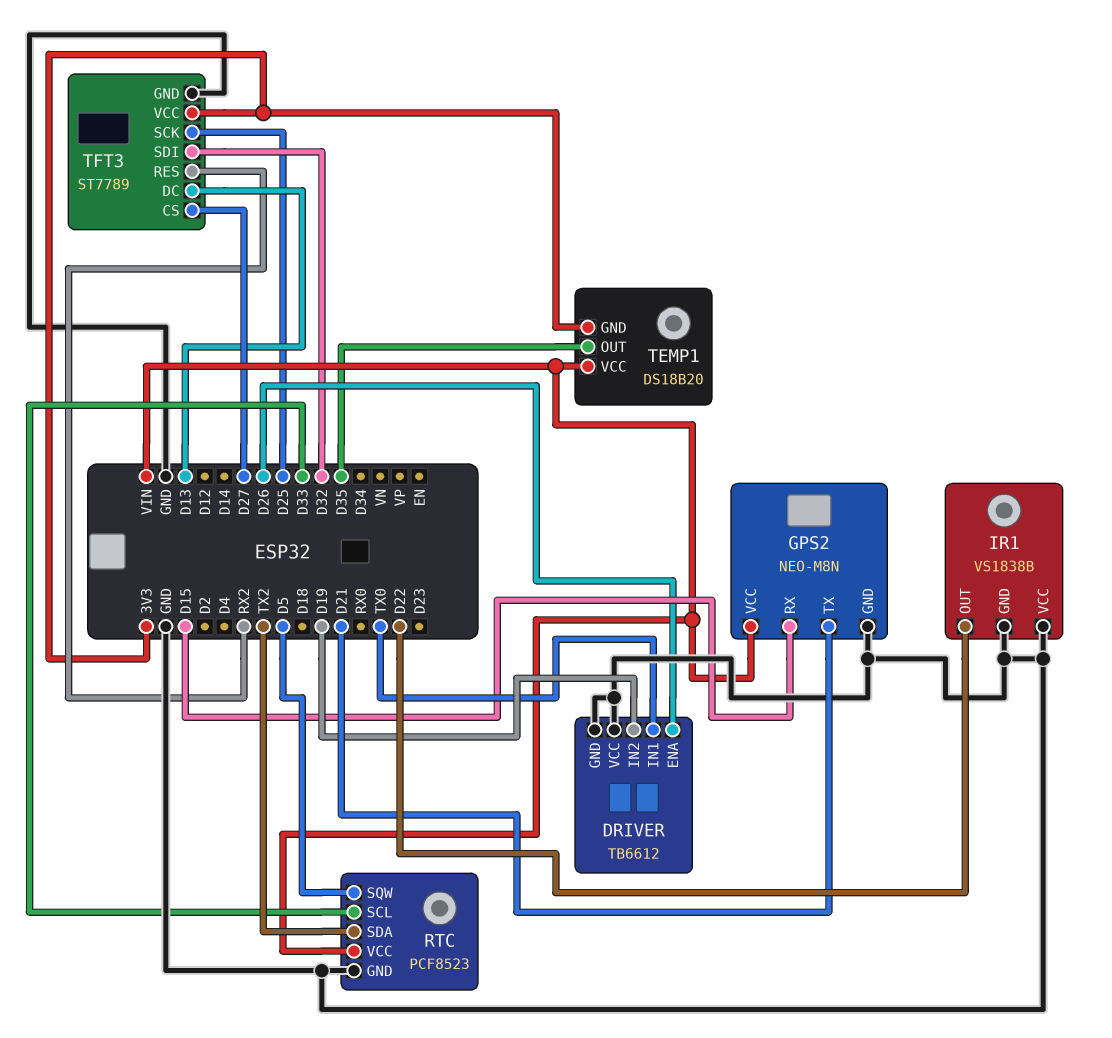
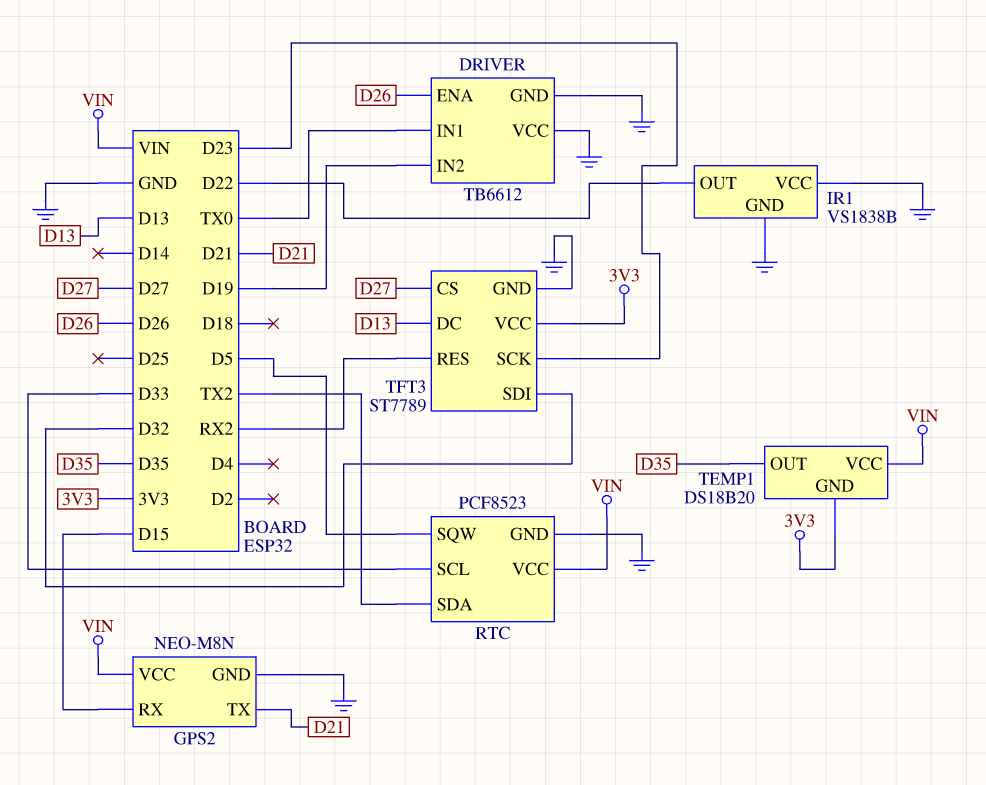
TFT3 pin SCK: D25 -> D23

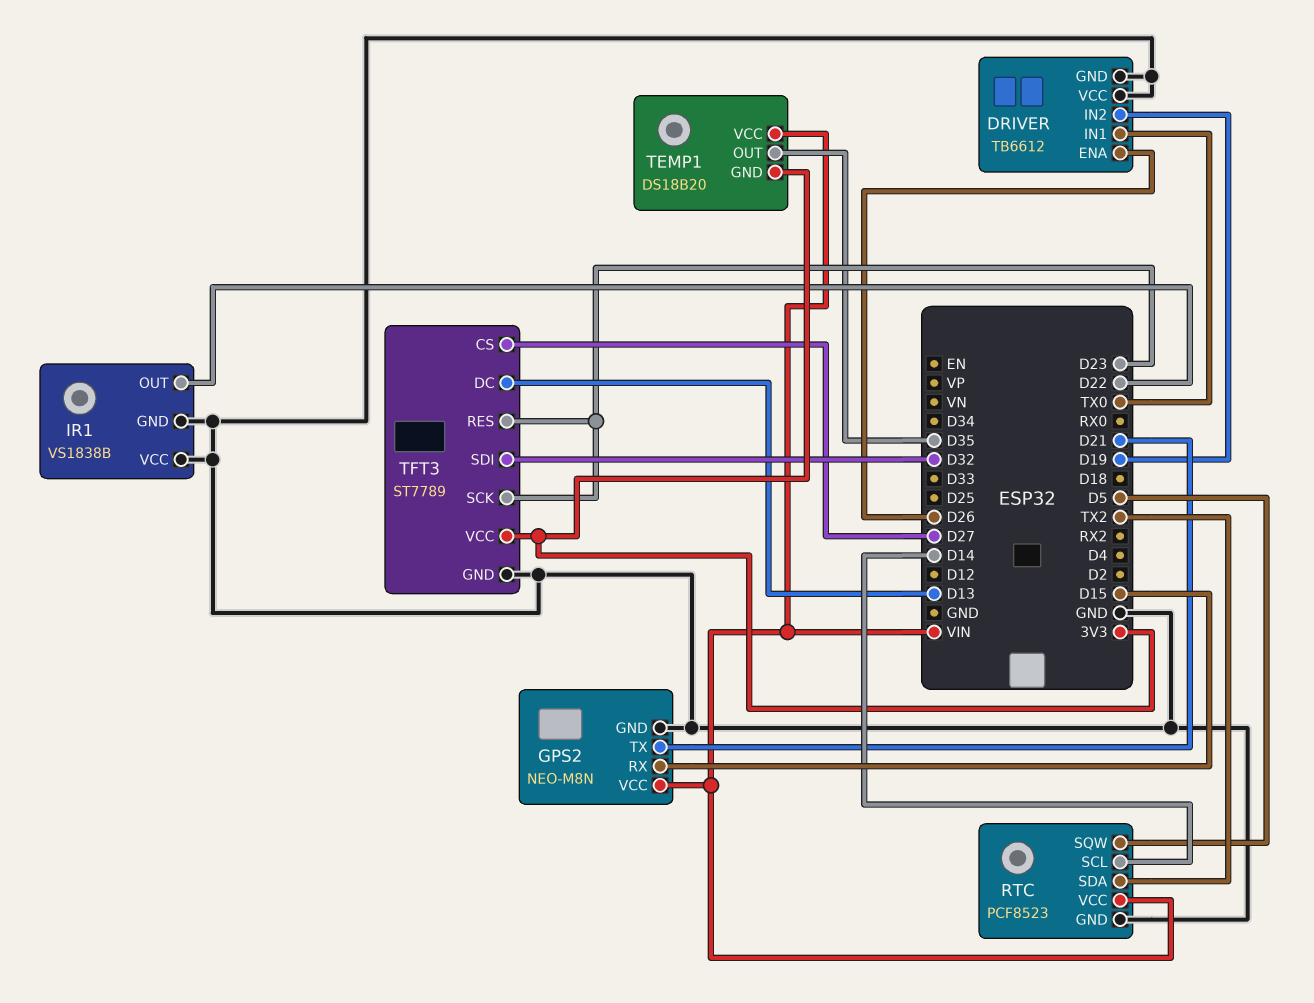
RTC pin SCL: D33 -> D14
TFT3 pin RES: RX2 -> D23

